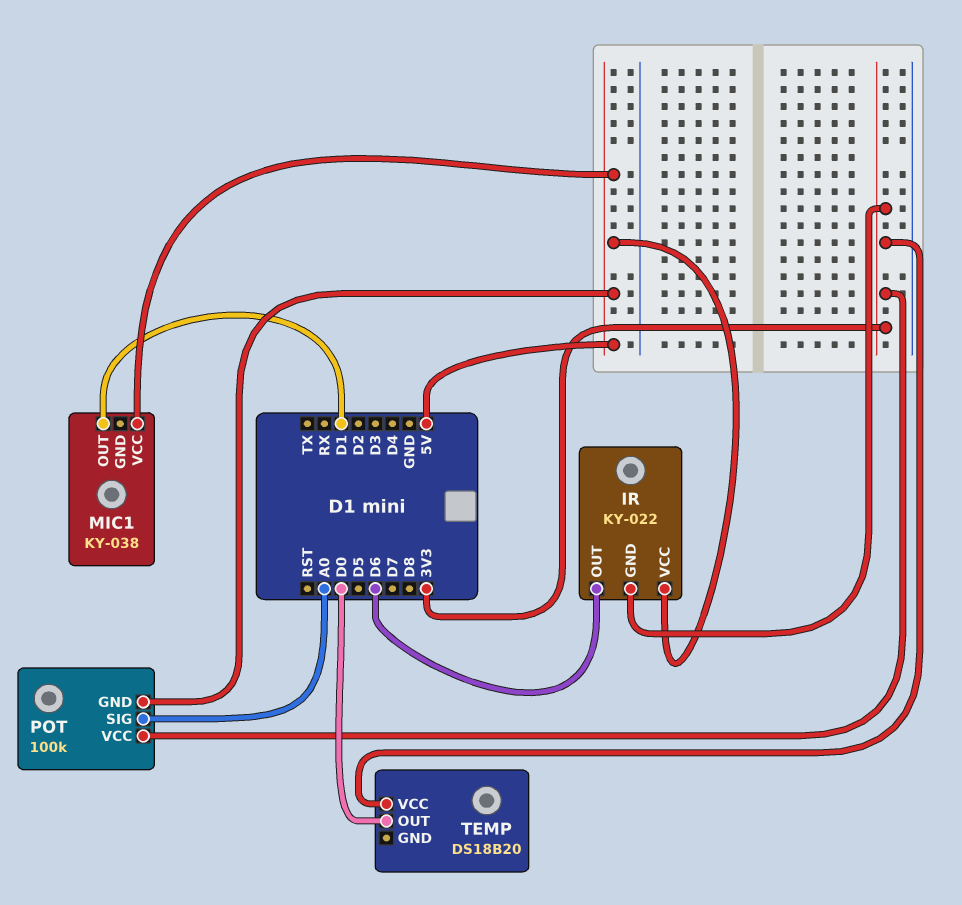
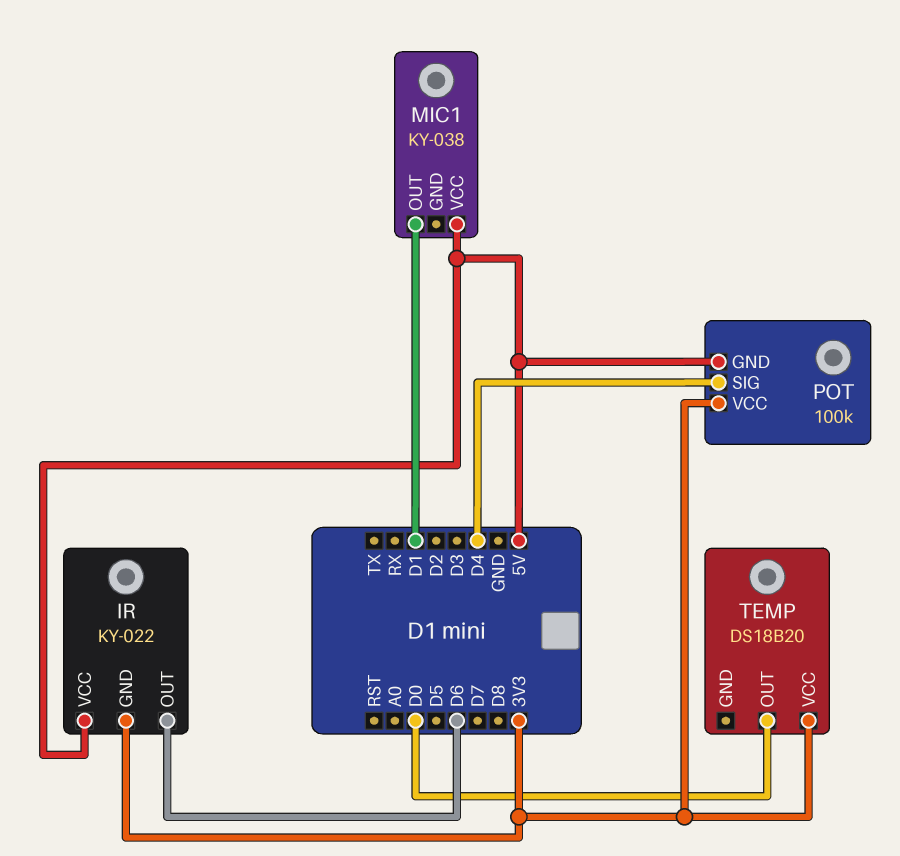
POT pin SIG: A0 -> D4

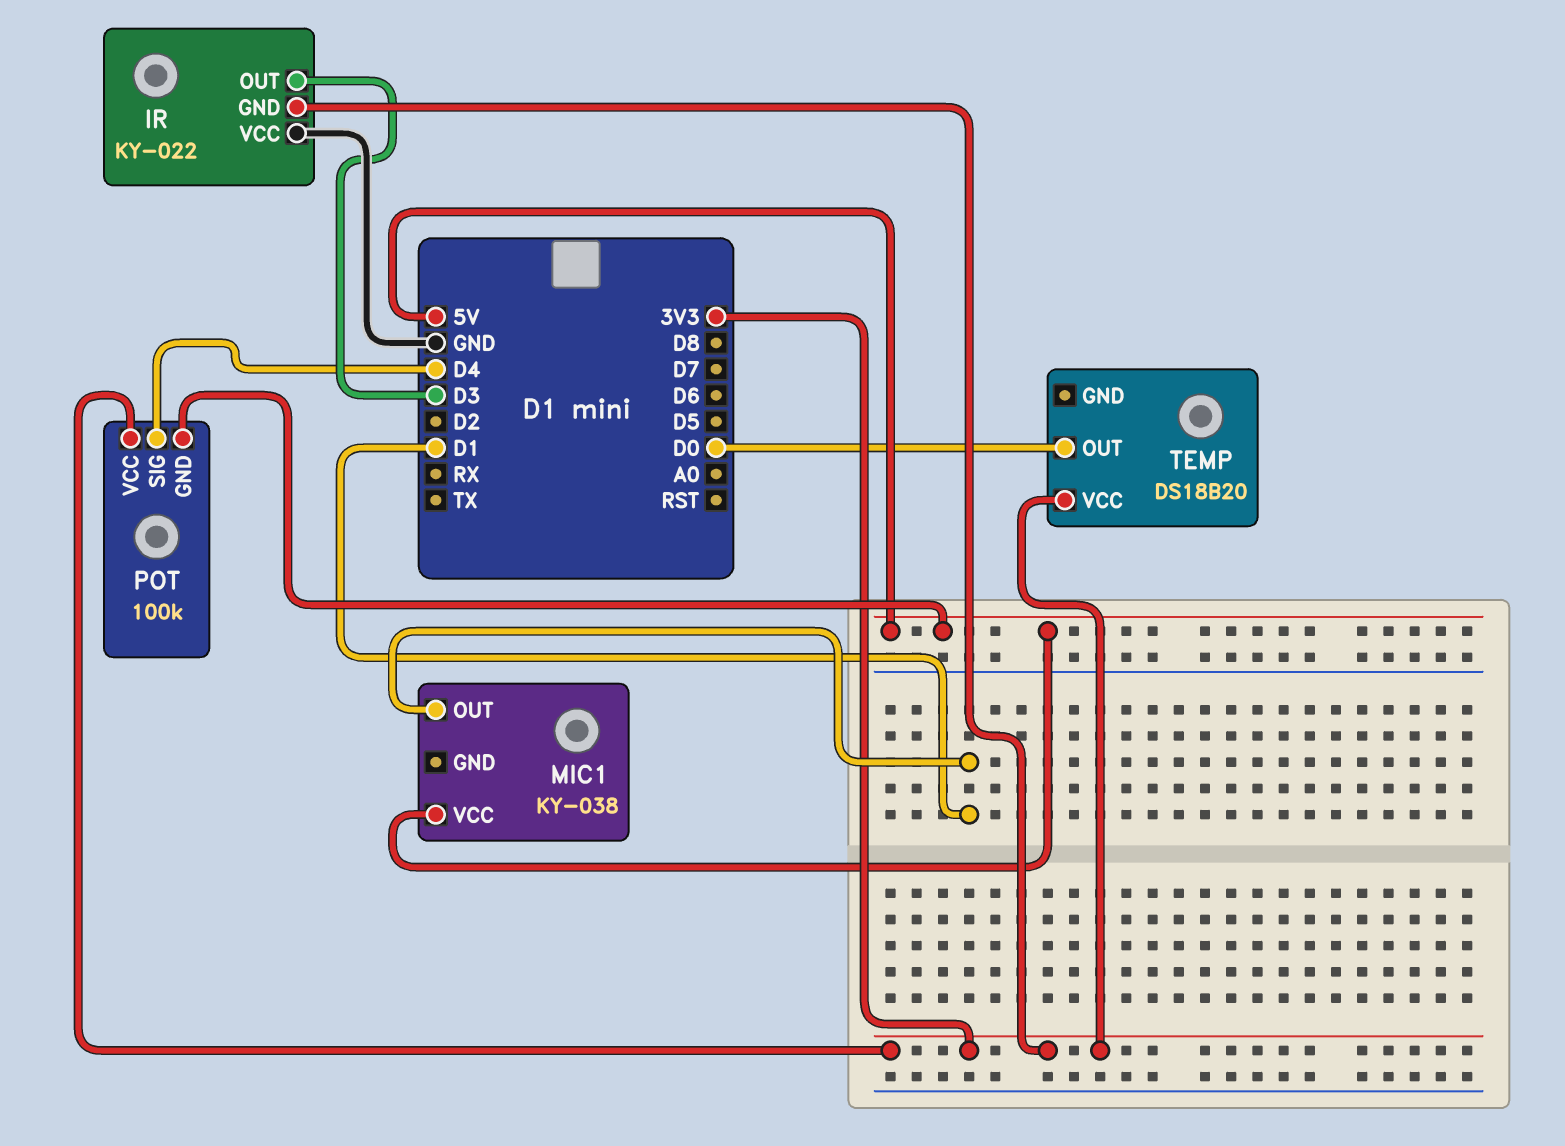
IR pin OUT: D6 -> D3
IR pin VCC: 5V -> GND

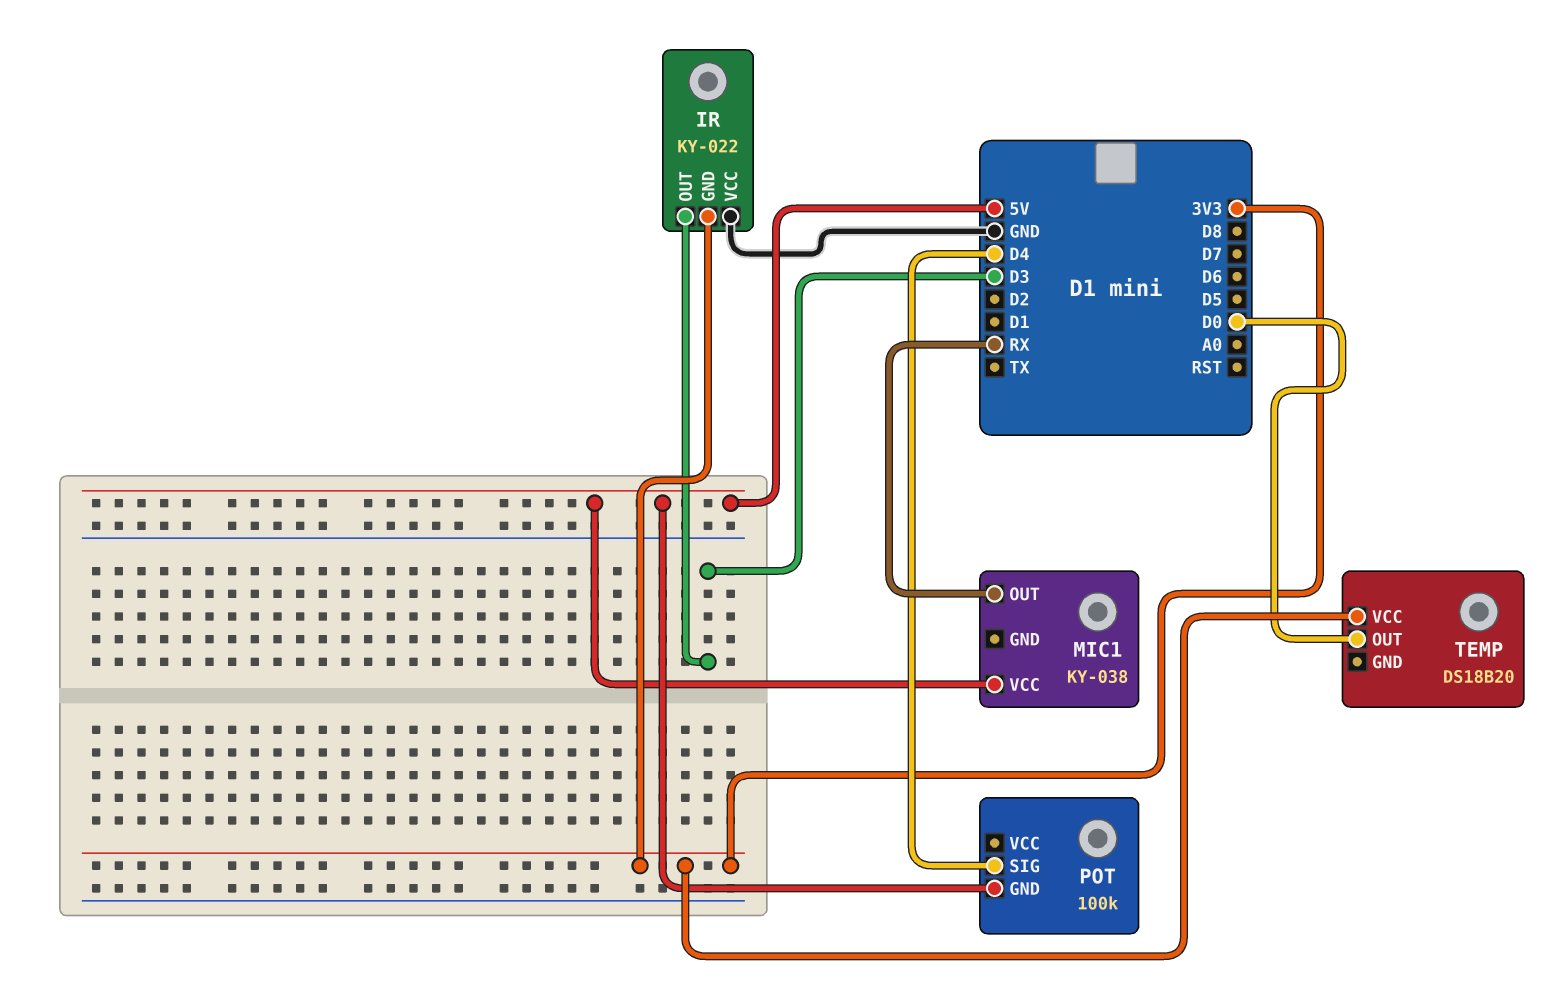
MIC1 pin OUT: D1 -> RX
POT pin VCC: 3V3 -> none

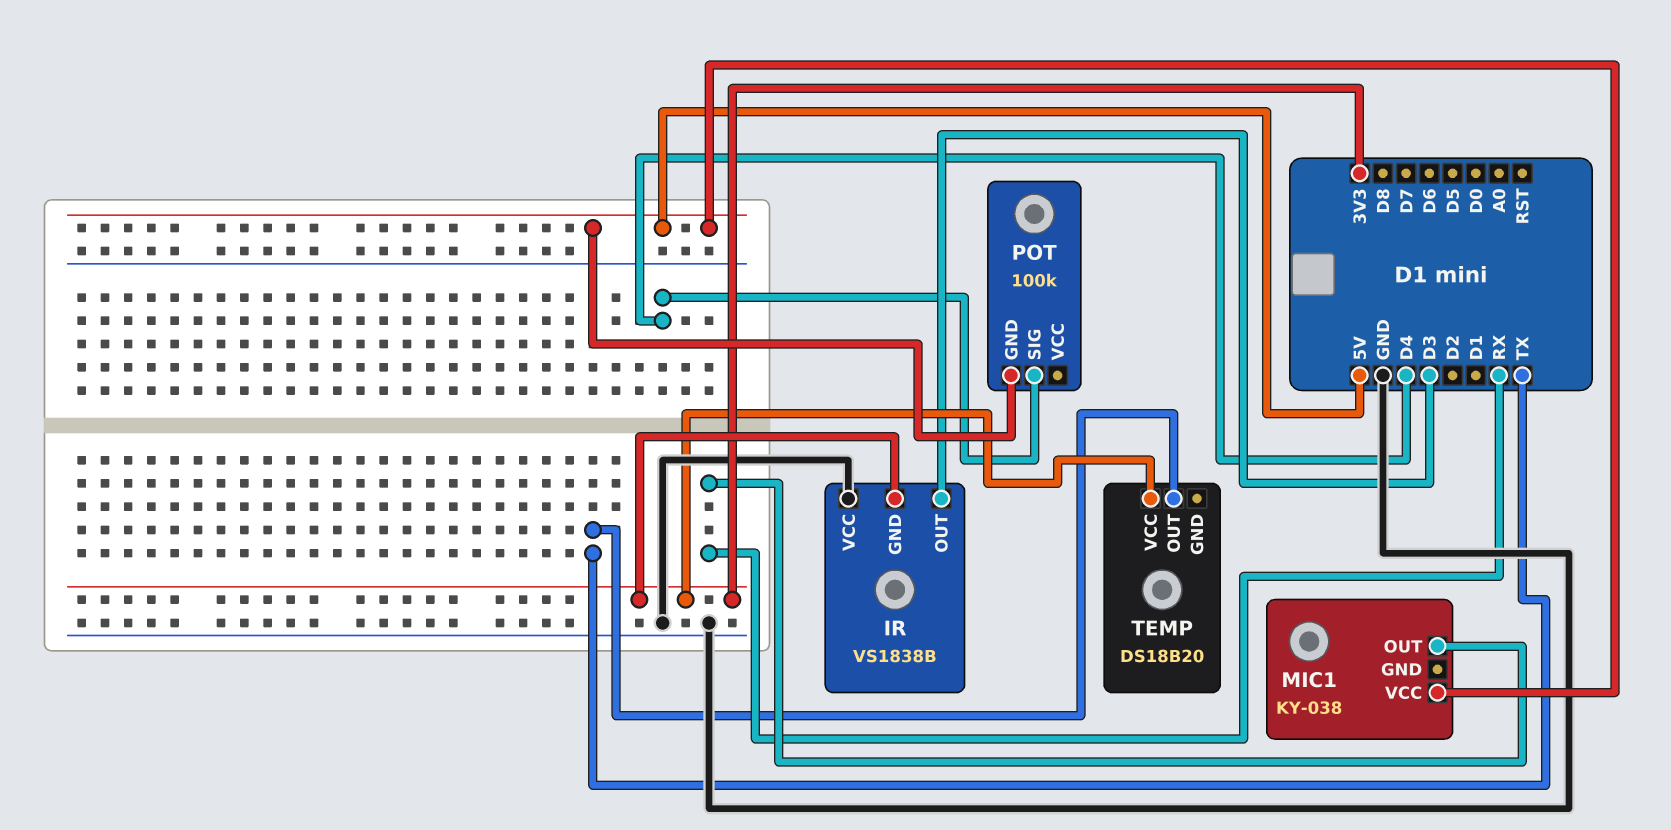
IR: KY-022 -> VS1838B
TEMP pin OUT: D0 -> TX

